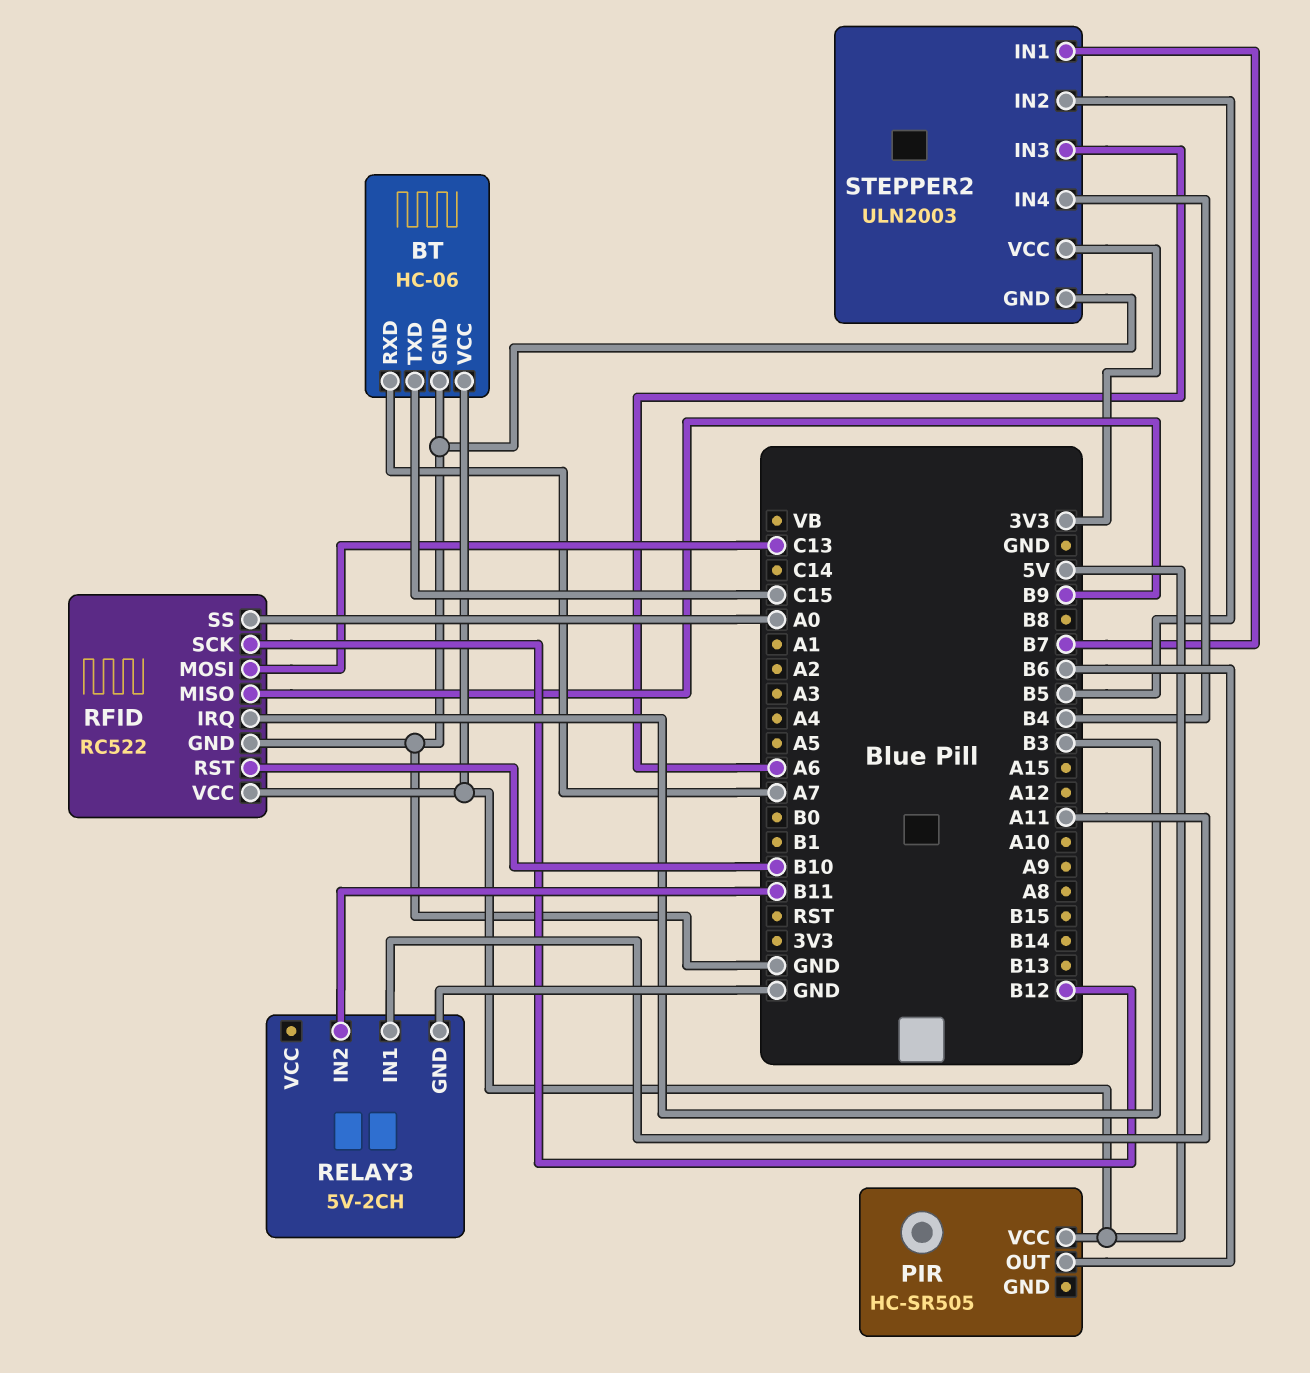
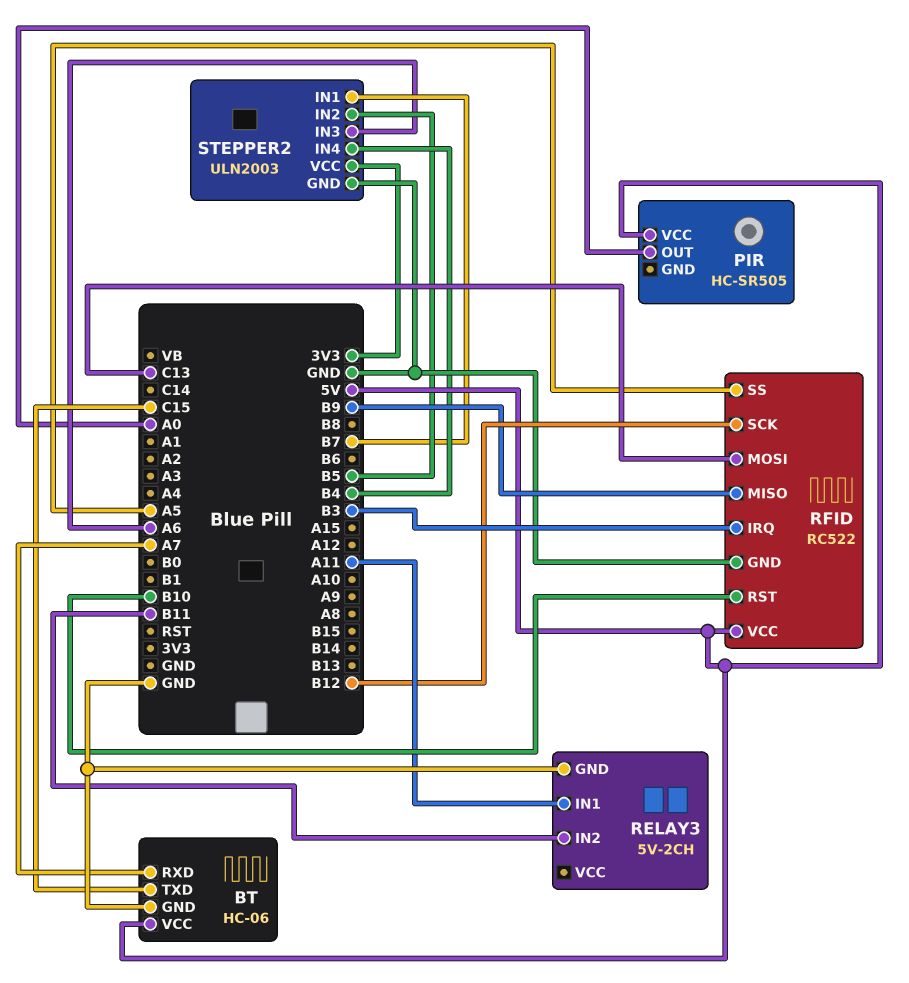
PIR pin OUT: B6 -> A0
RFID pin SS: A0 -> A5

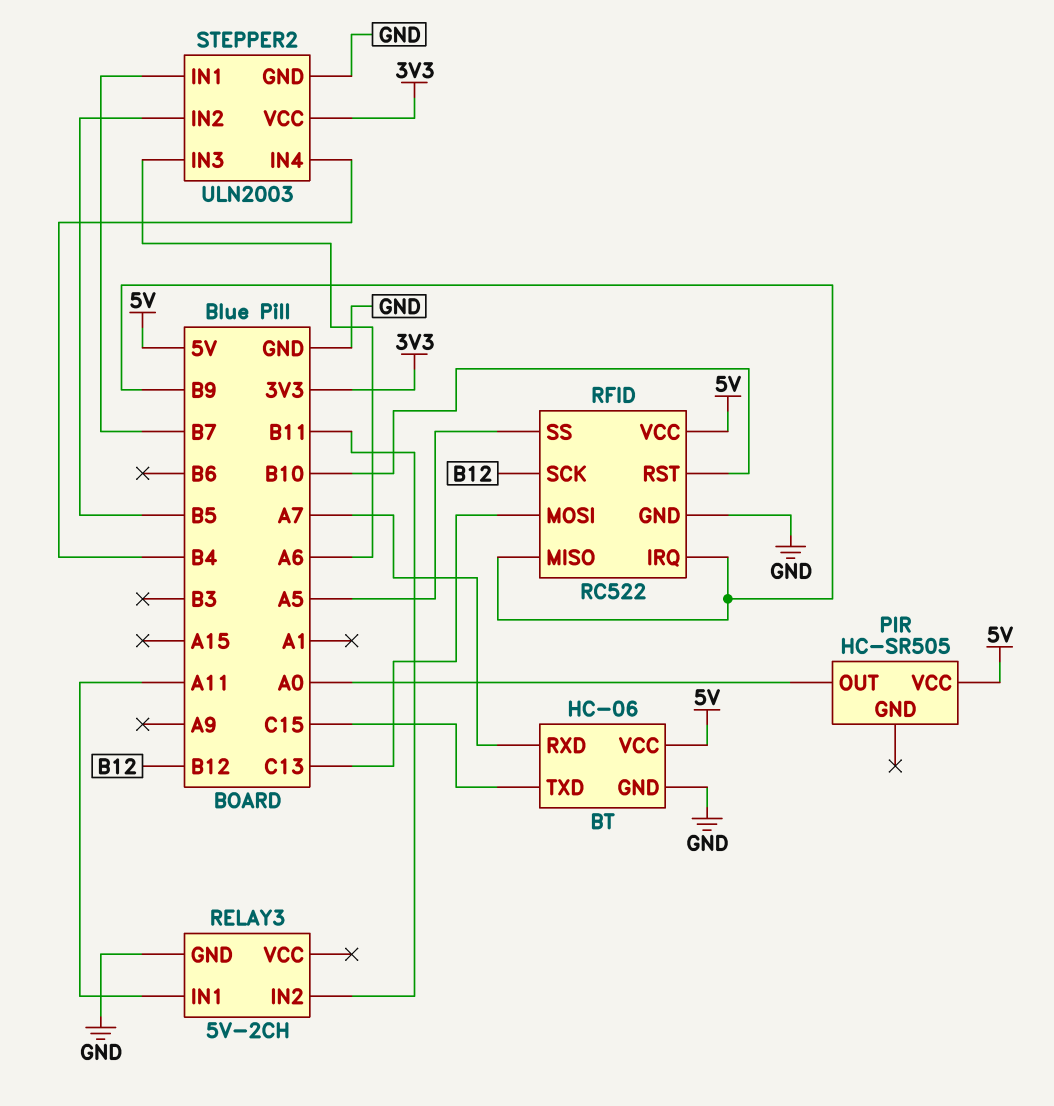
RFID pin IRQ: B3 -> B9

